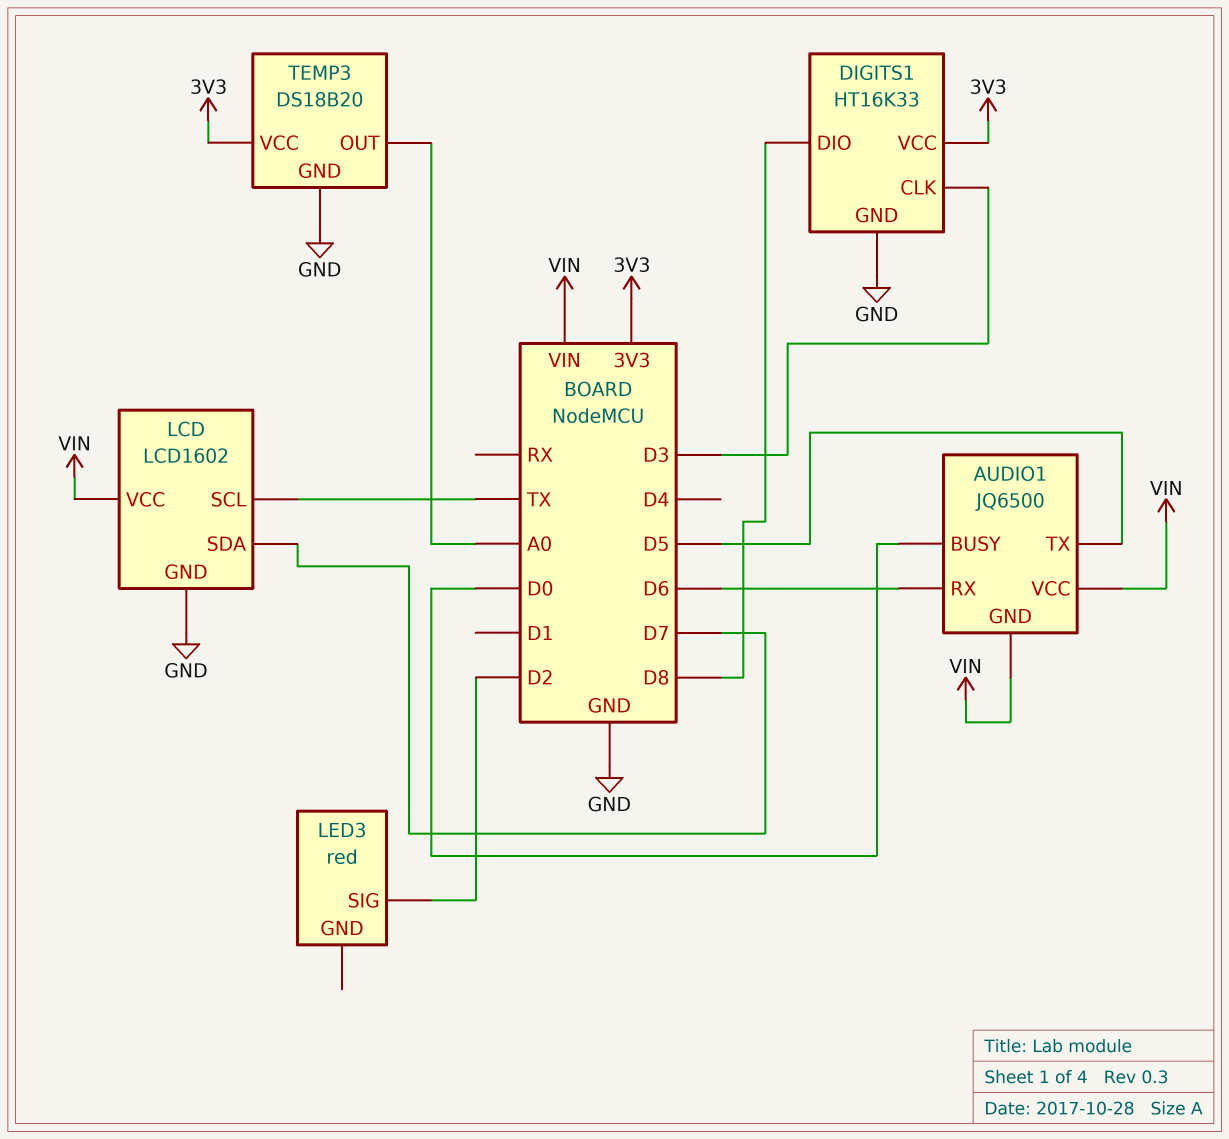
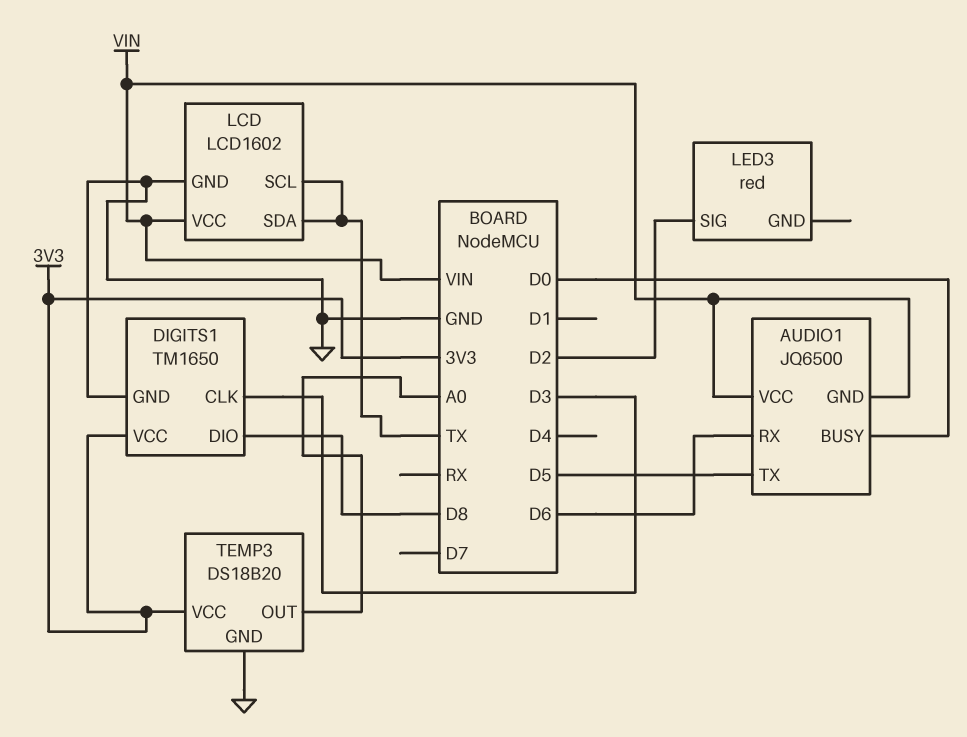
DIGITS1: HT16K33 -> TM1650
LCD pin SDA: D7 -> TX

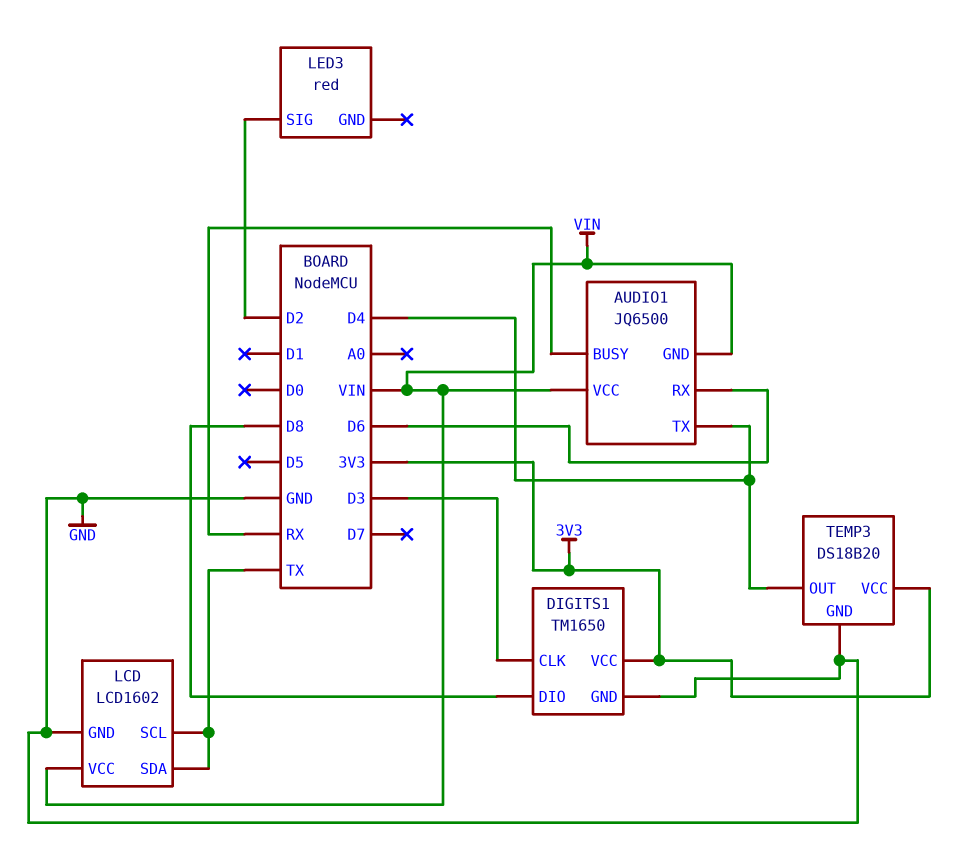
AUDIO1 pin BUSY: D0 -> RX
AUDIO1 pin TX: D5 -> D4
TEMP3 pin OUT: A0 -> D4

